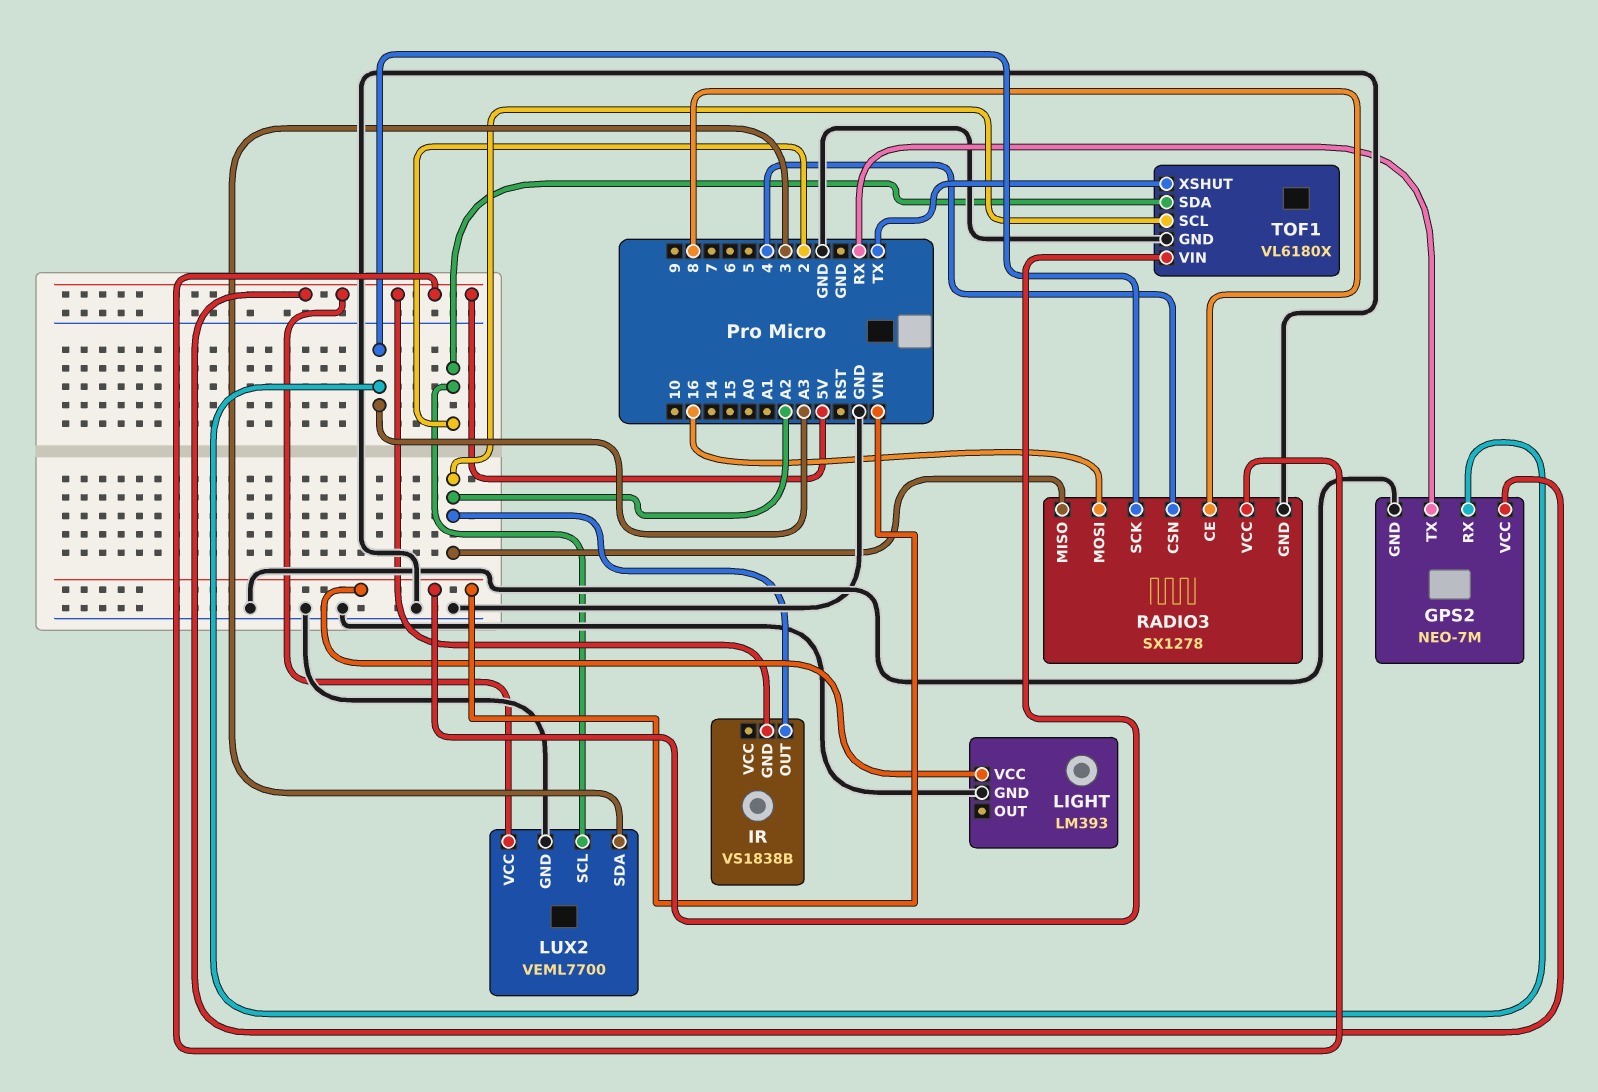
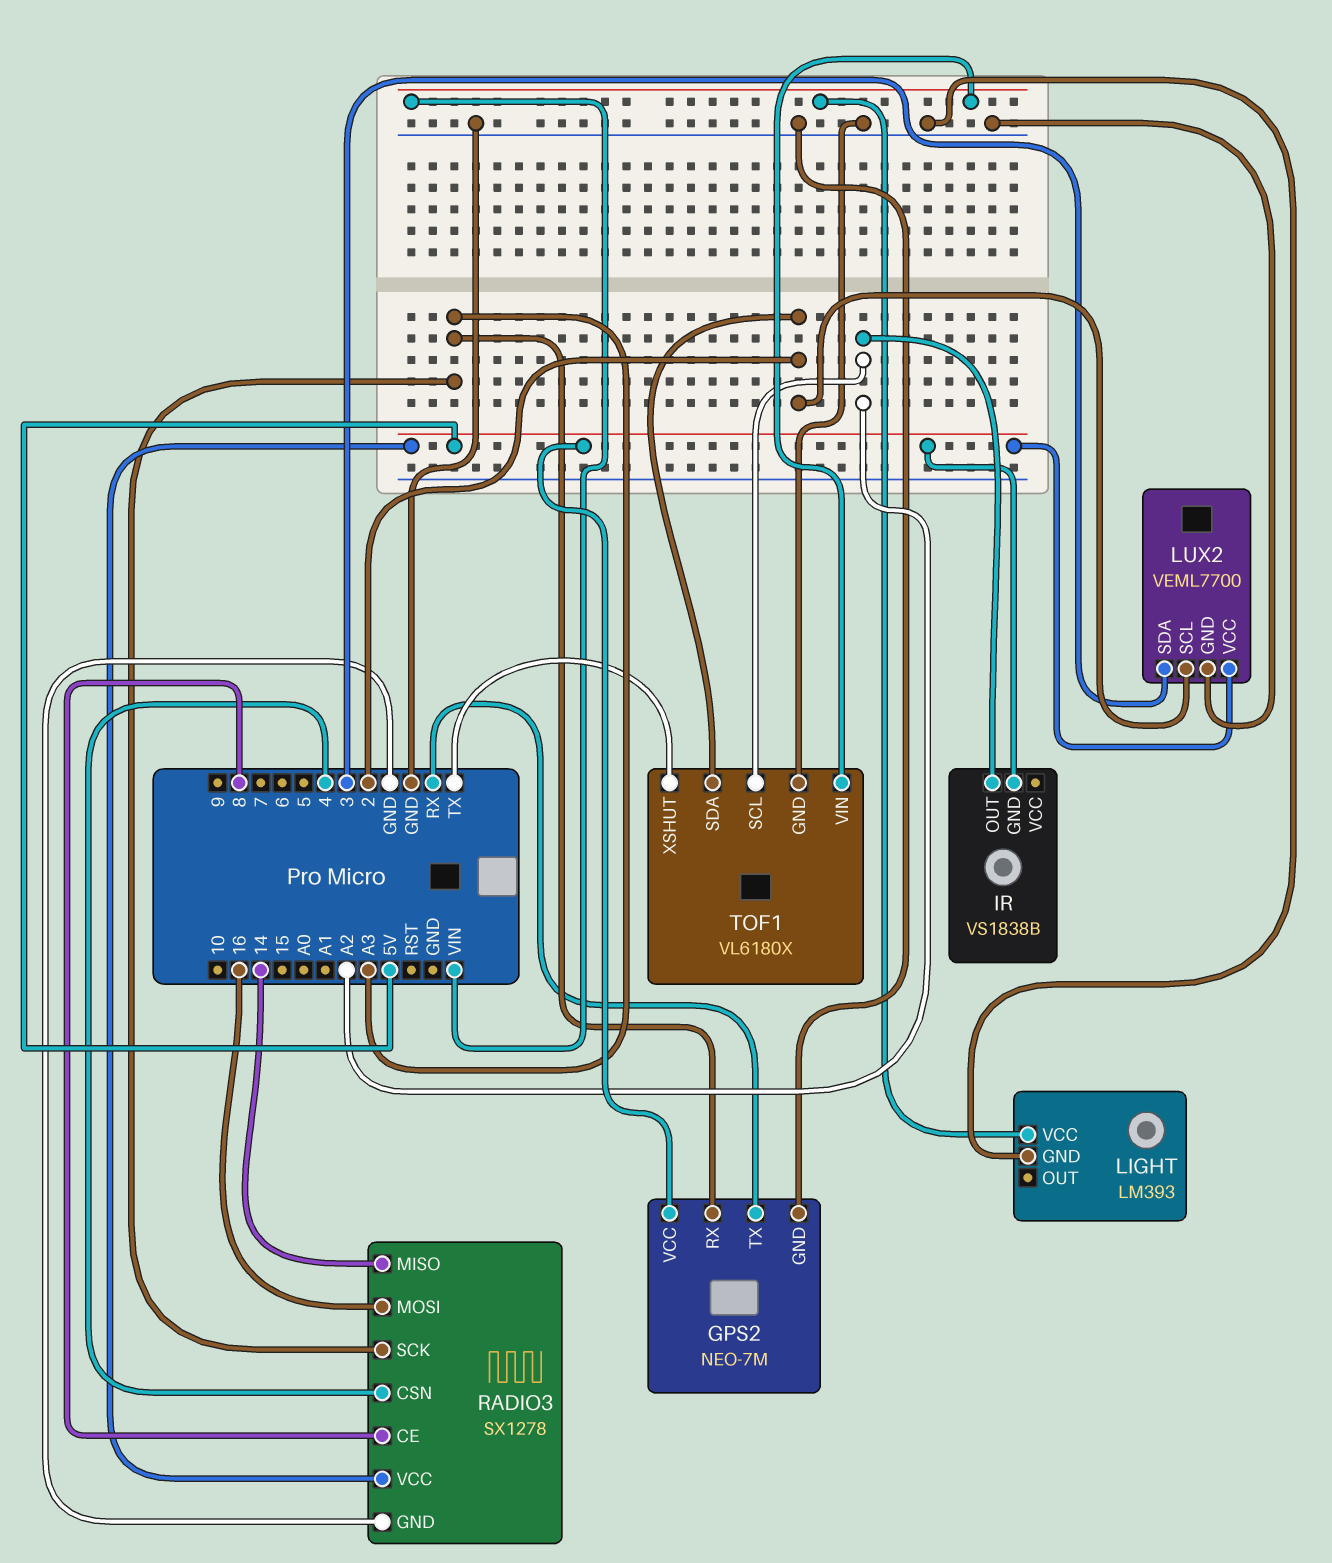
RADIO3 pin MISO: A2 -> 14

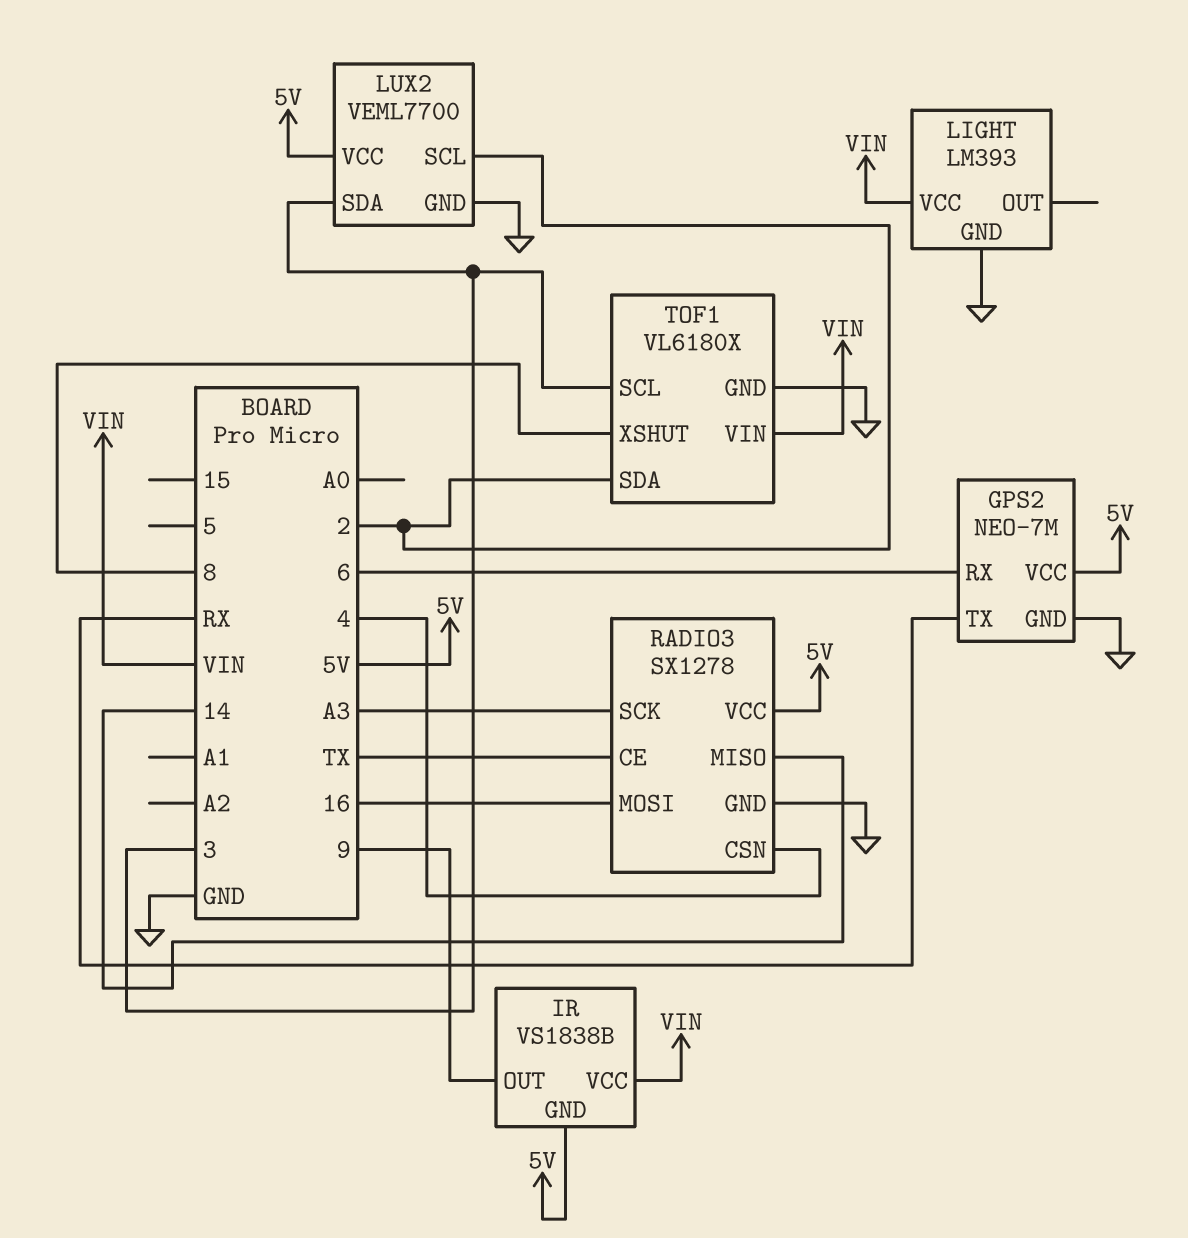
GPS2 pin RX: A3 -> 6
IR pin OUT: A2 -> 9
IR pin VCC: none -> VIN
RADIO3 pin CE: 8 -> TX
TOF1 pin SCL: A2 -> 3
TOF1 pin XSHUT: TX -> 8

